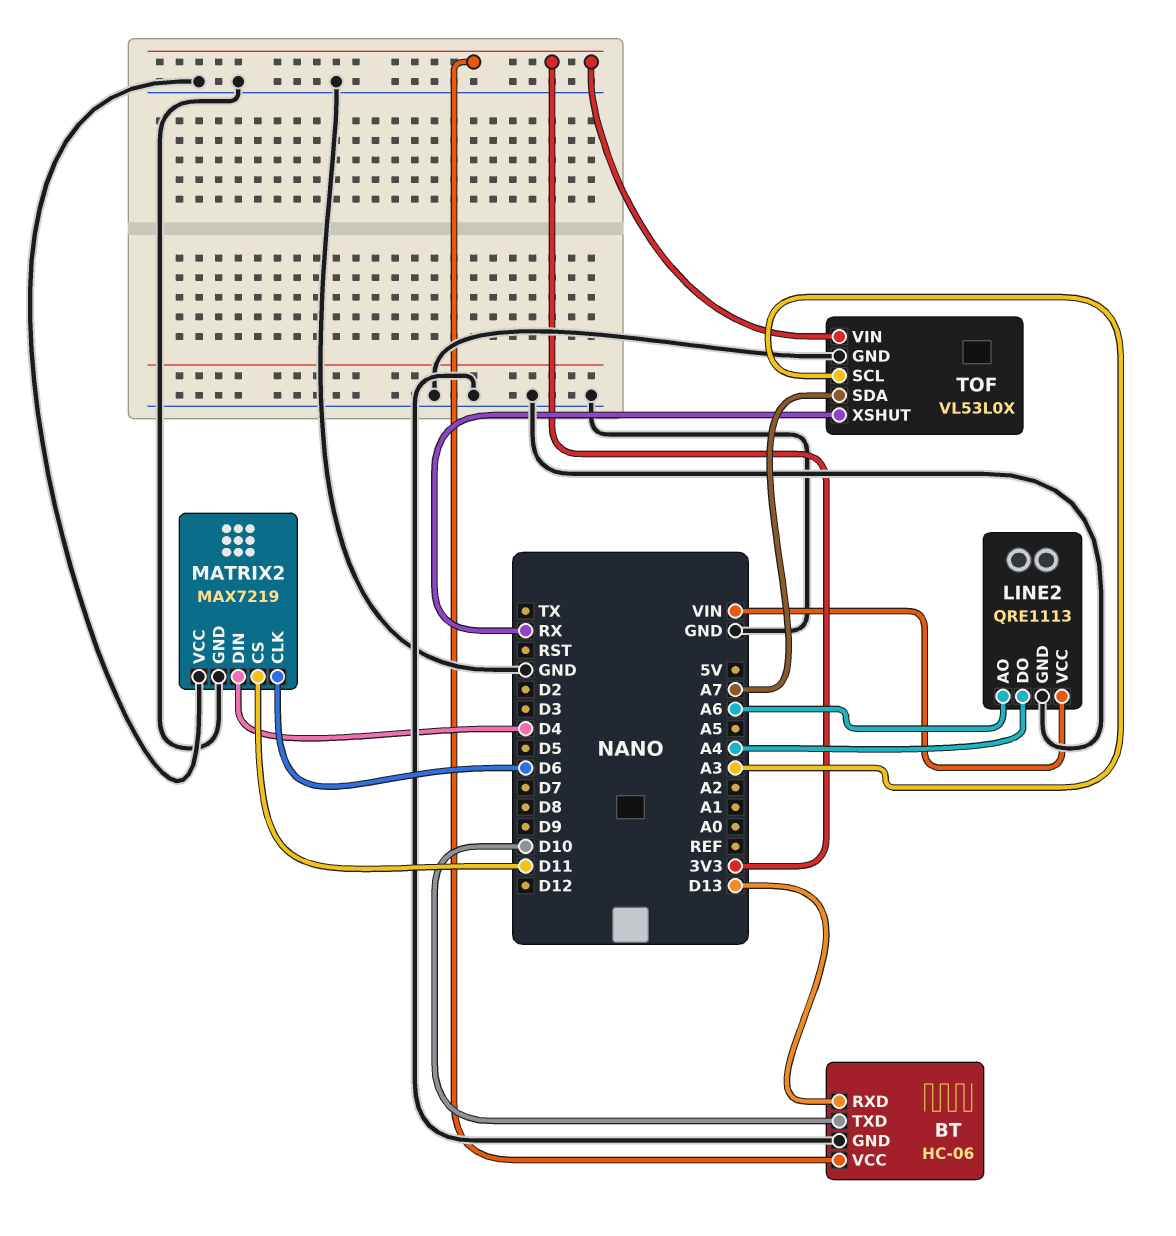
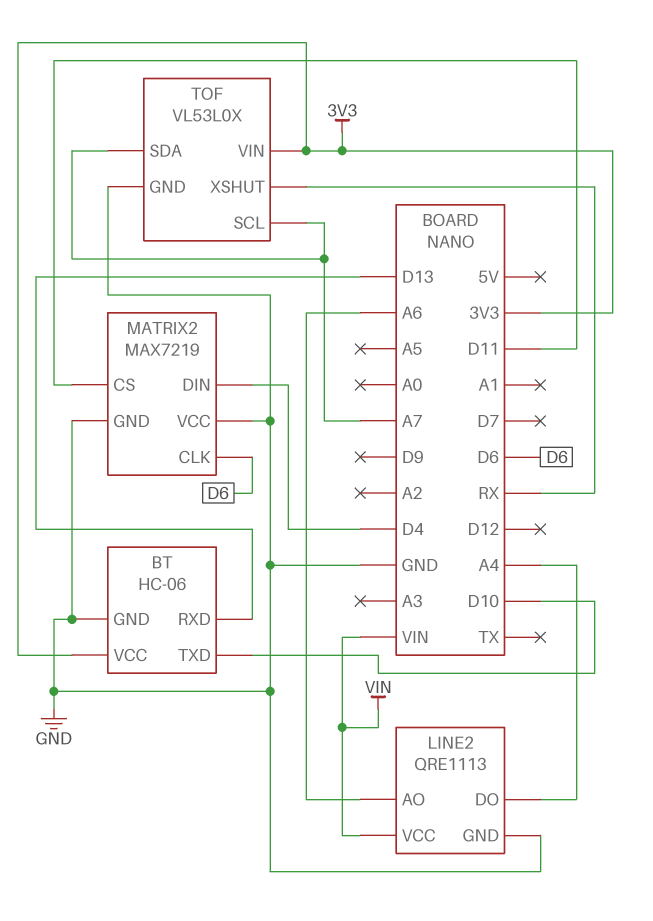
TOF pin SCL: A3 -> A7

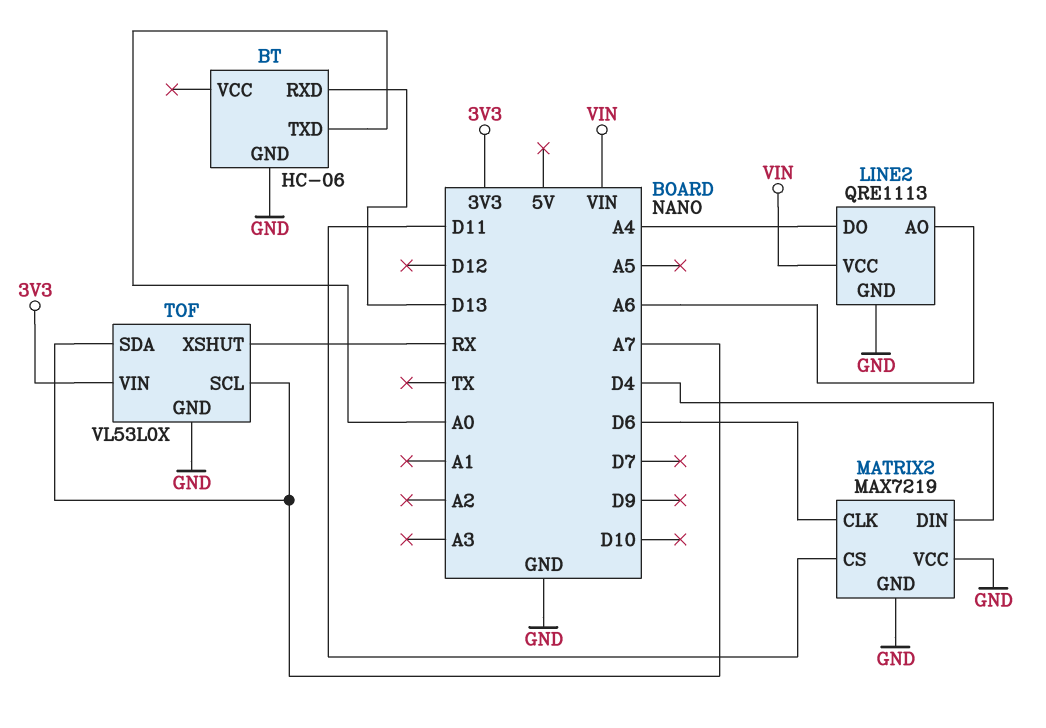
BT pin TXD: D10 -> A0
BT pin VCC: 3V3 -> none

